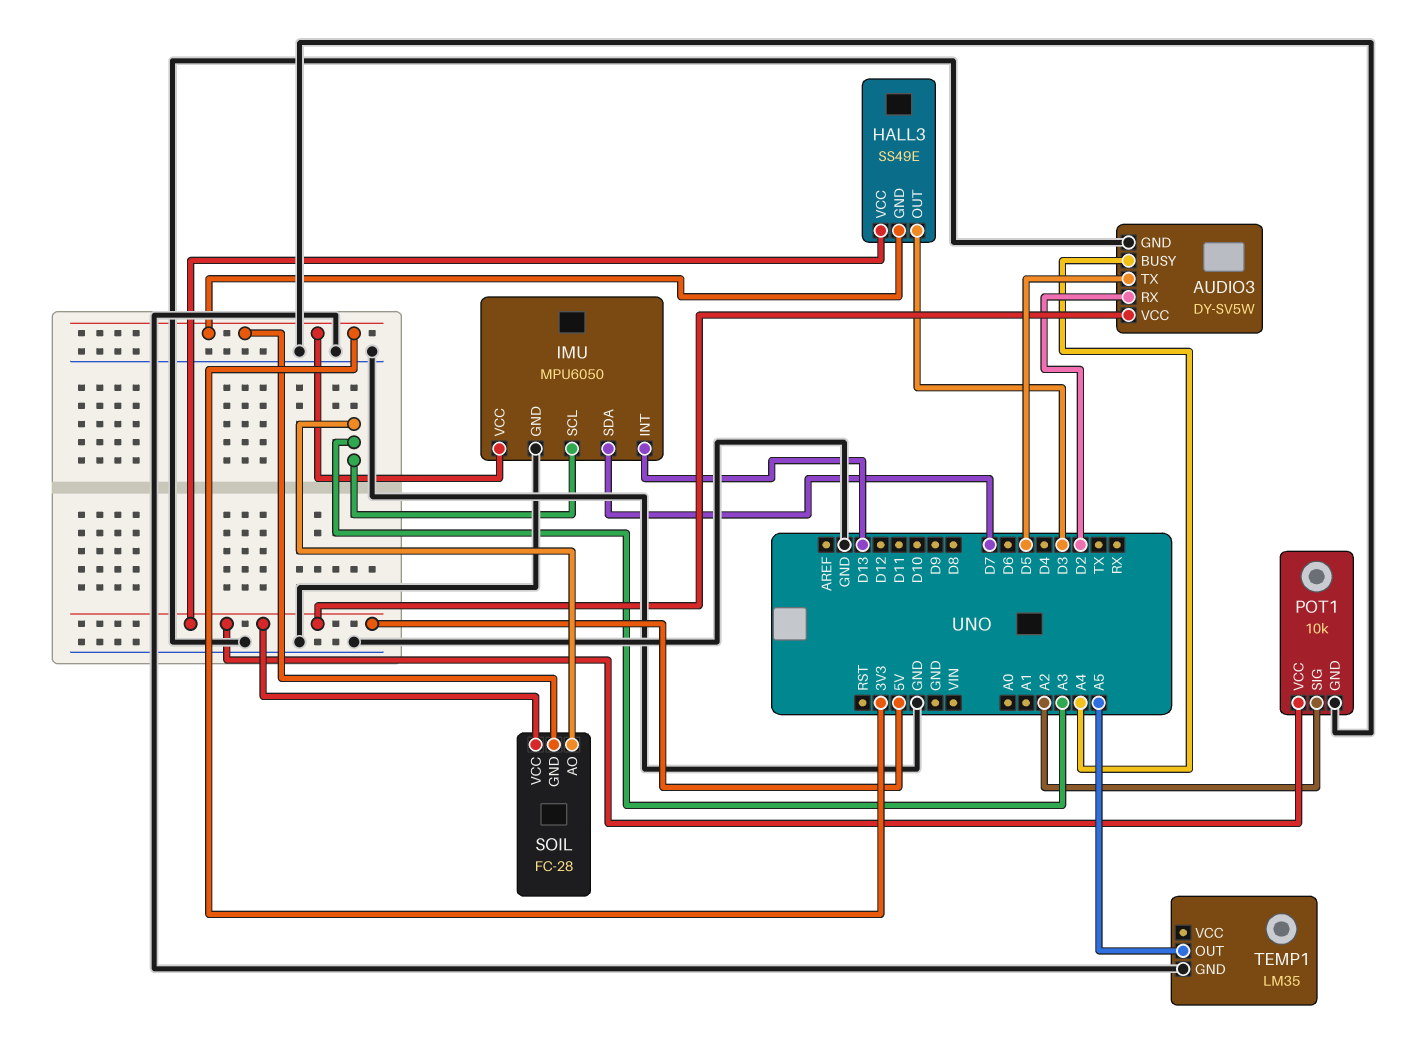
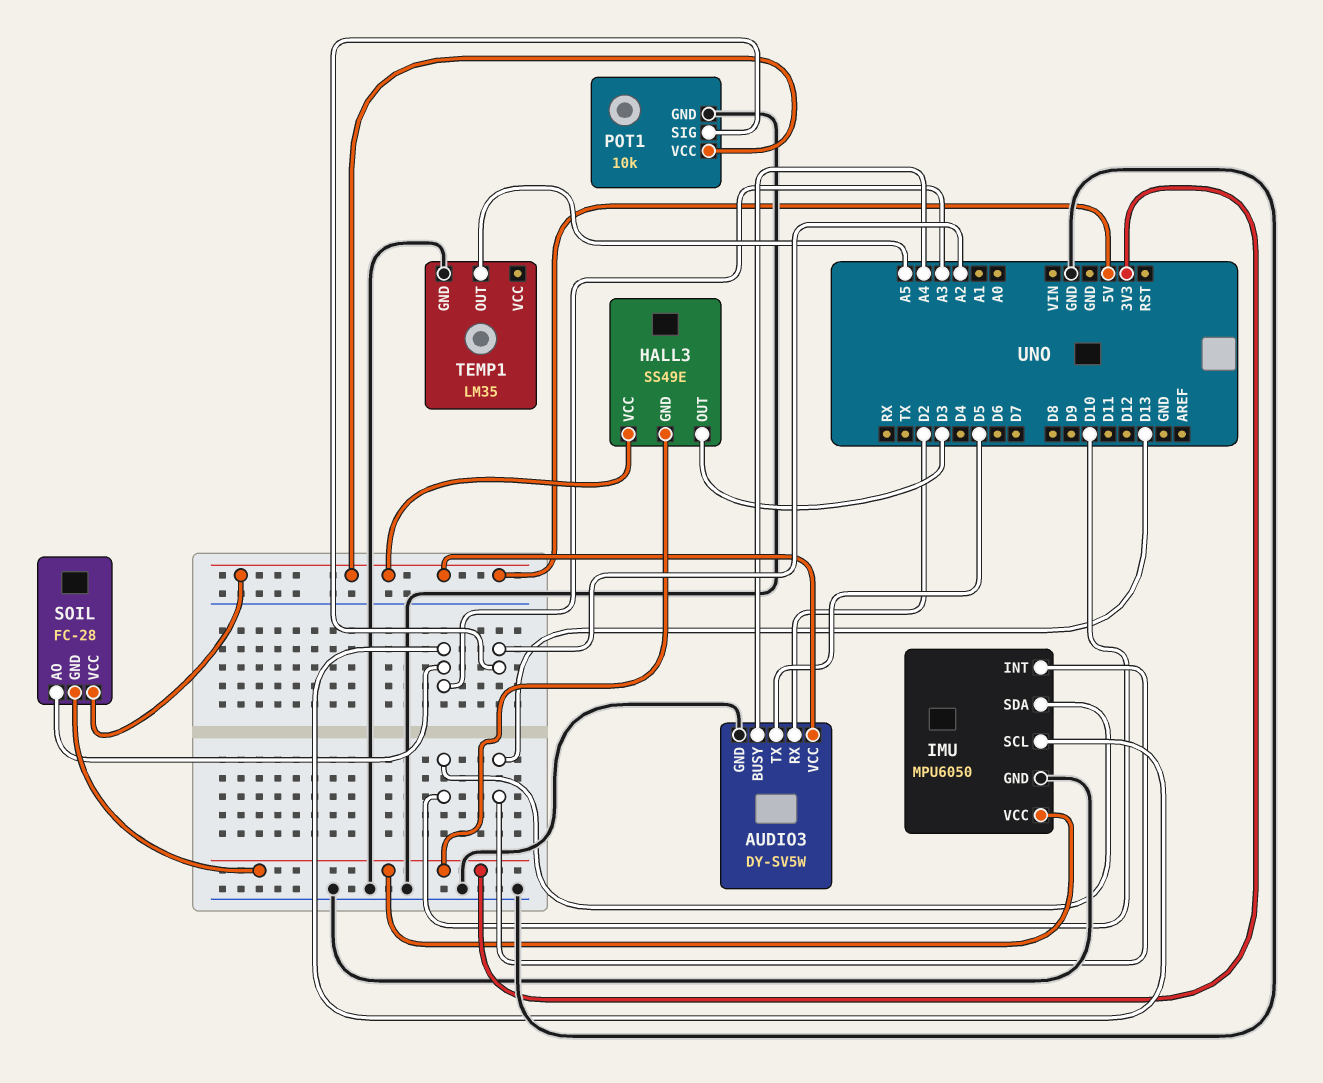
IMU pin SDA: D7 -> D10

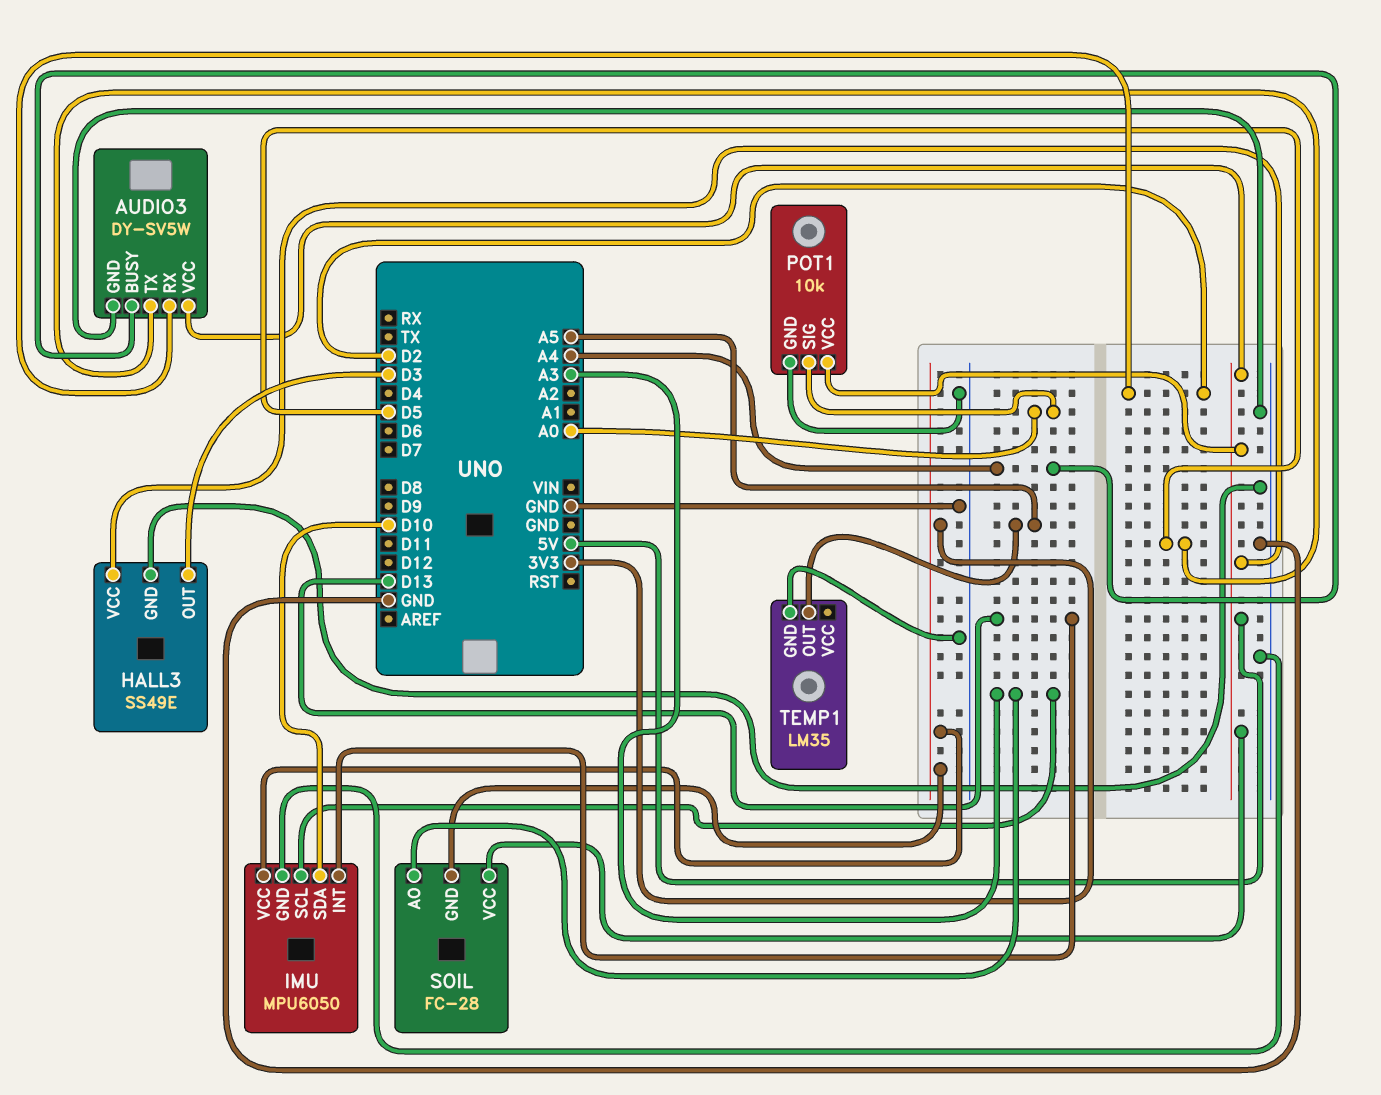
HALL3 pin GND: 3V3 -> GND
POT1 pin SIG: A2 -> A0

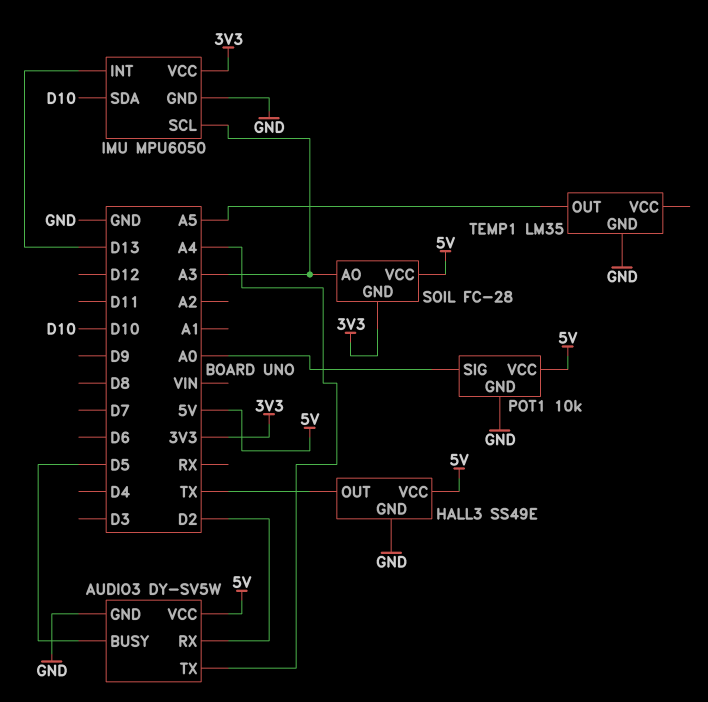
AUDIO3 pin BUSY: A4 -> D5
AUDIO3 pin TX: D5 -> A4
HALL3 pin OUT: D3 -> TX

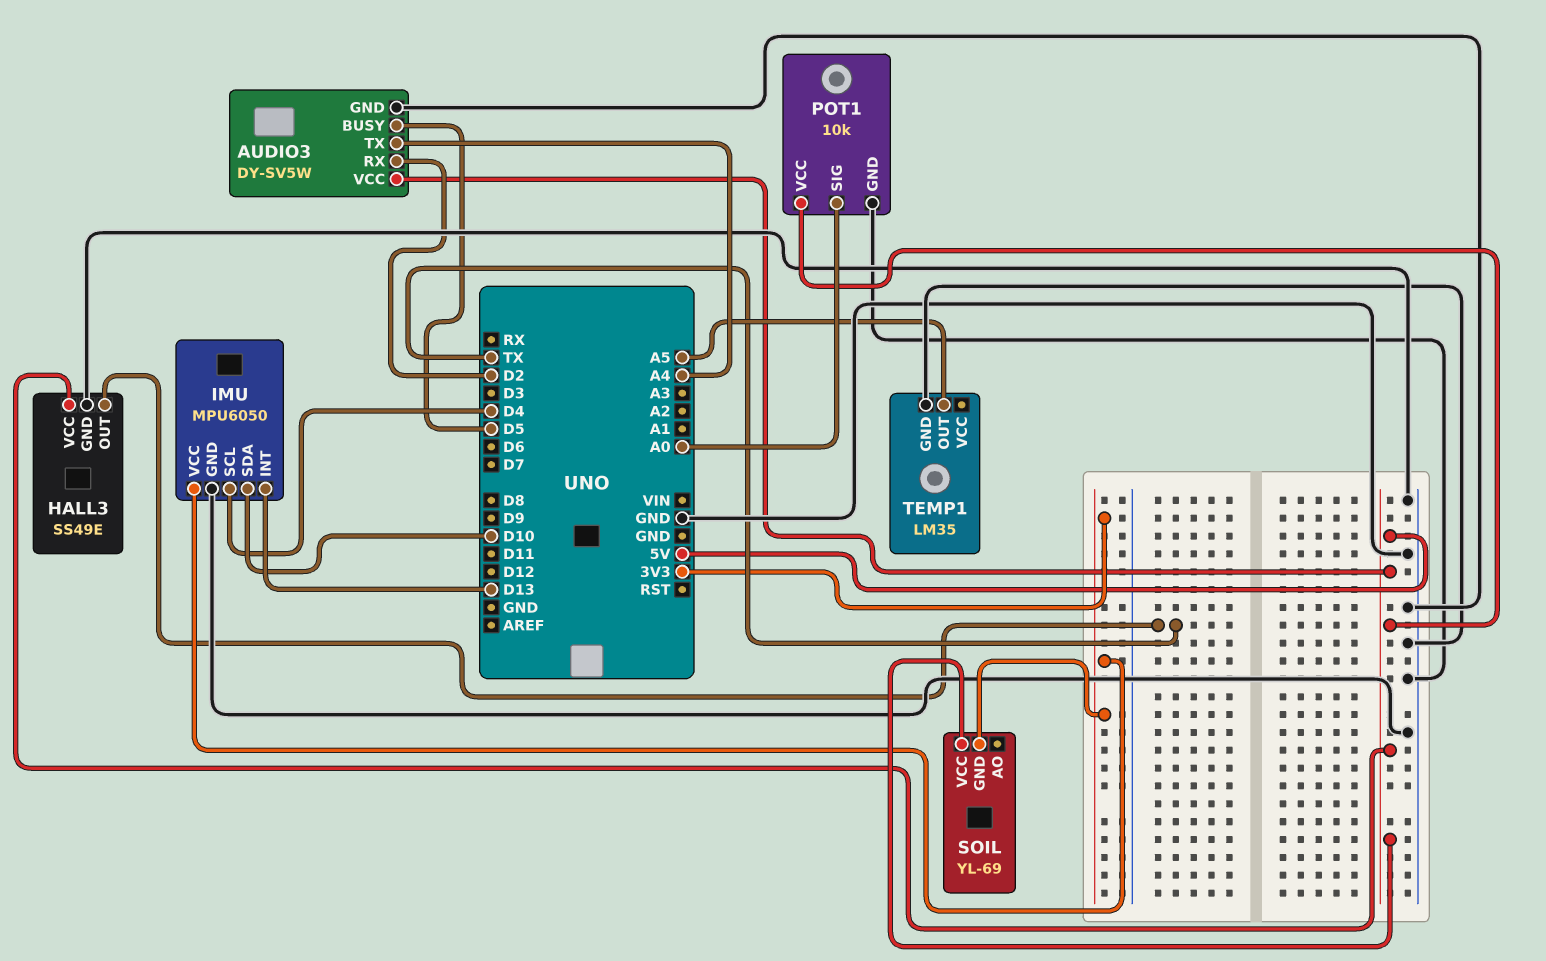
IMU pin SCL: A3 -> D4
SOIL: FC-28 -> YL-69
SOIL pin AO: A3 -> none

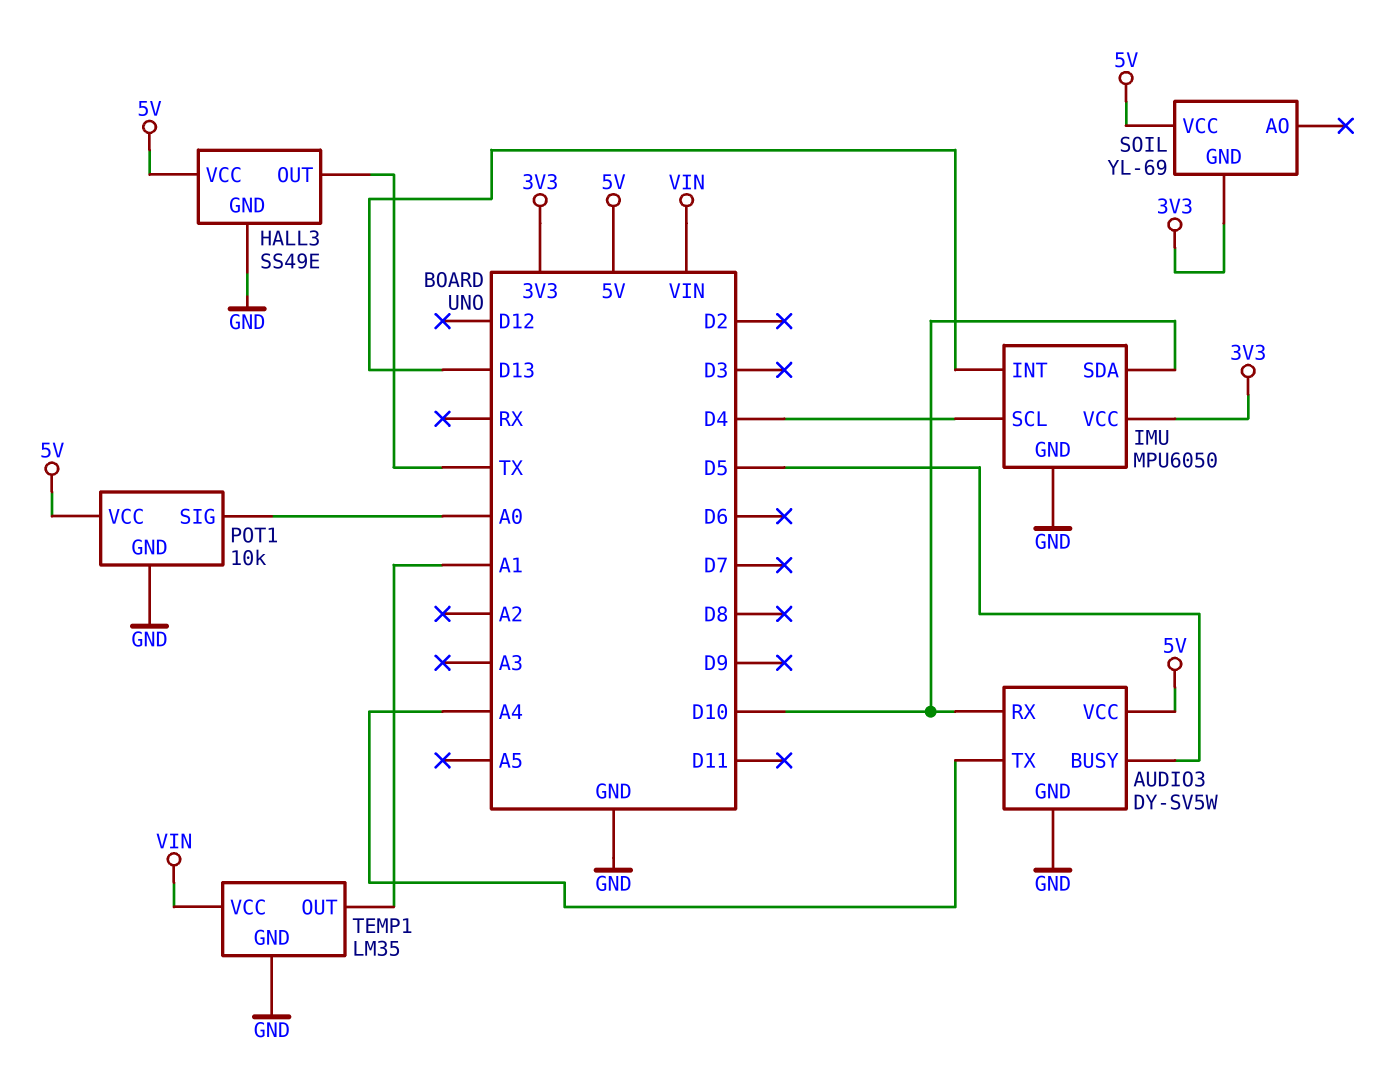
AUDIO3 pin RX: D2 -> D10
TEMP1 pin OUT: A5 -> A1
TEMP1 pin VCC: none -> VIN

